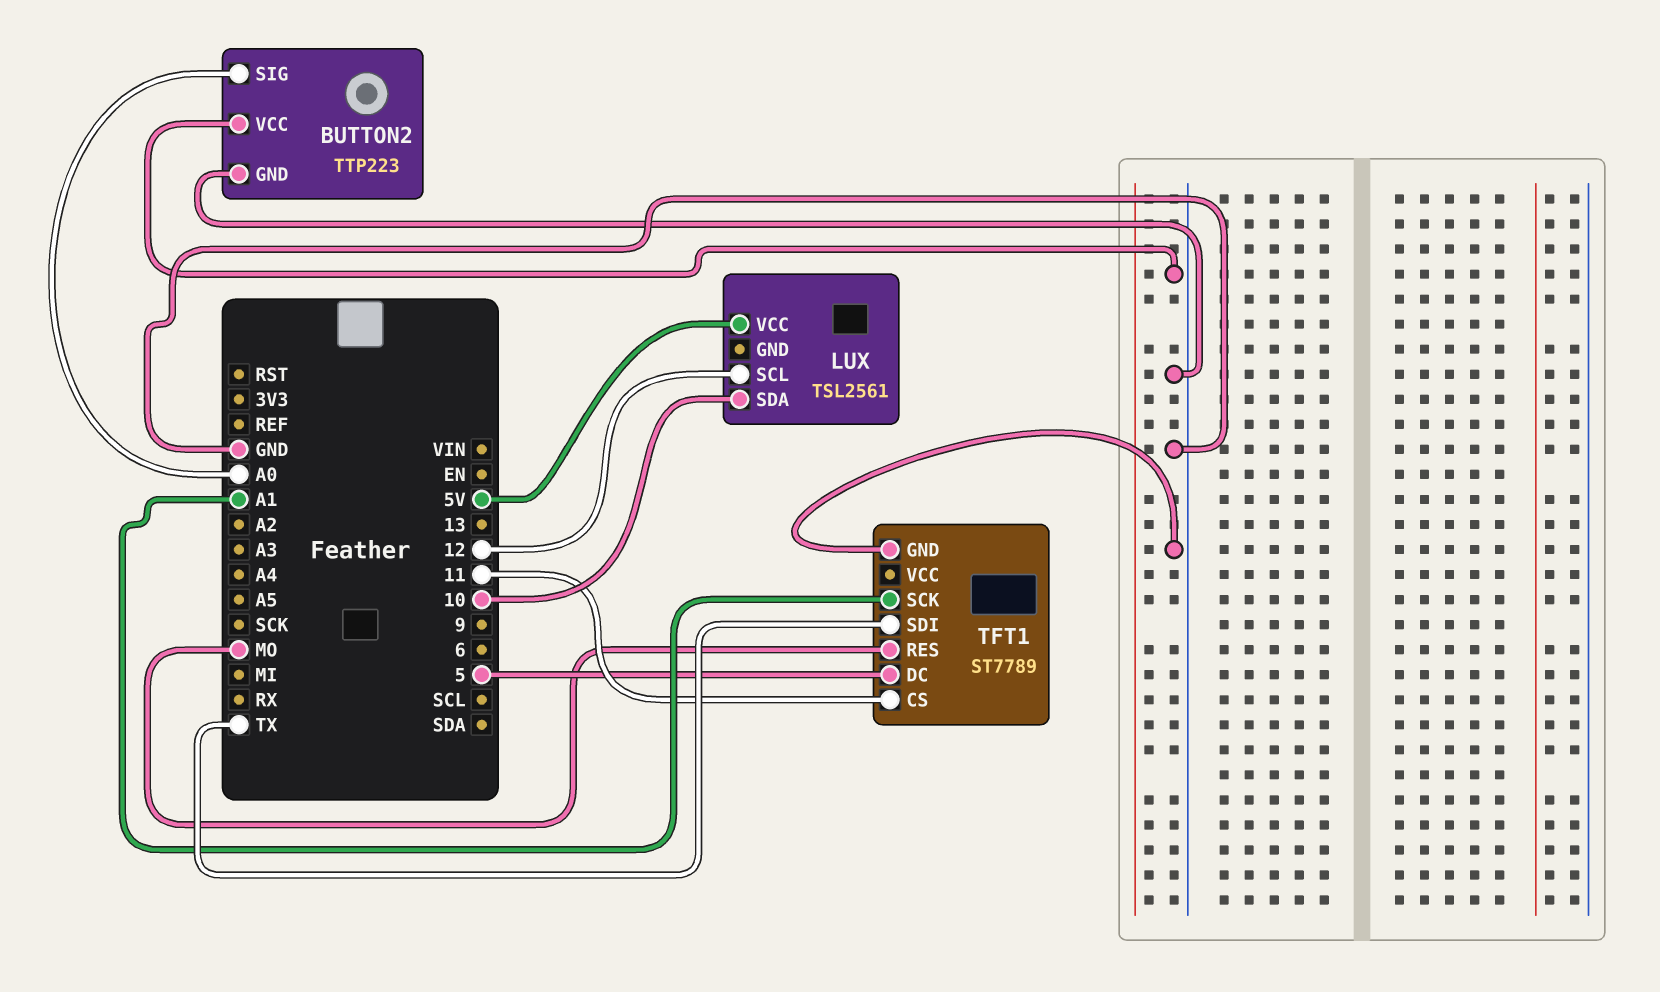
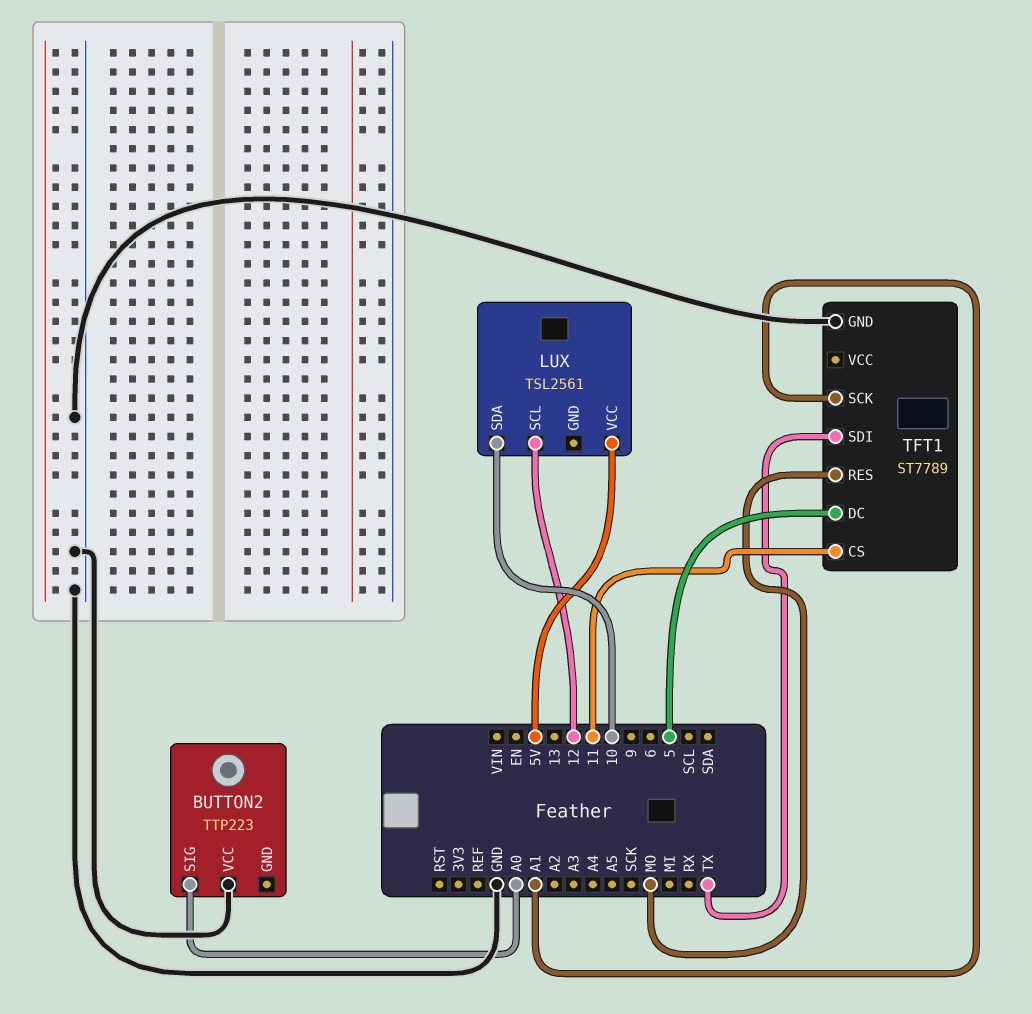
BUTTON2 pin GND: GND -> none

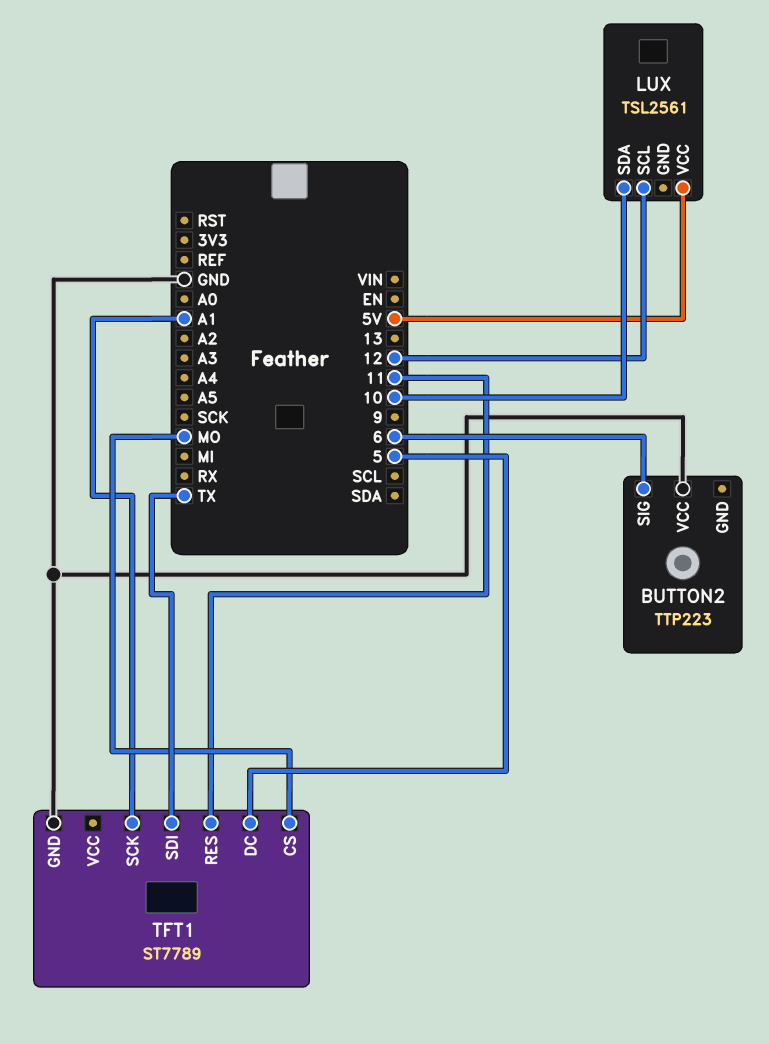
BUTTON2 pin SIG: A0 -> 6
TFT1 pin CS: 11 -> MO
TFT1 pin RES: MO -> 11

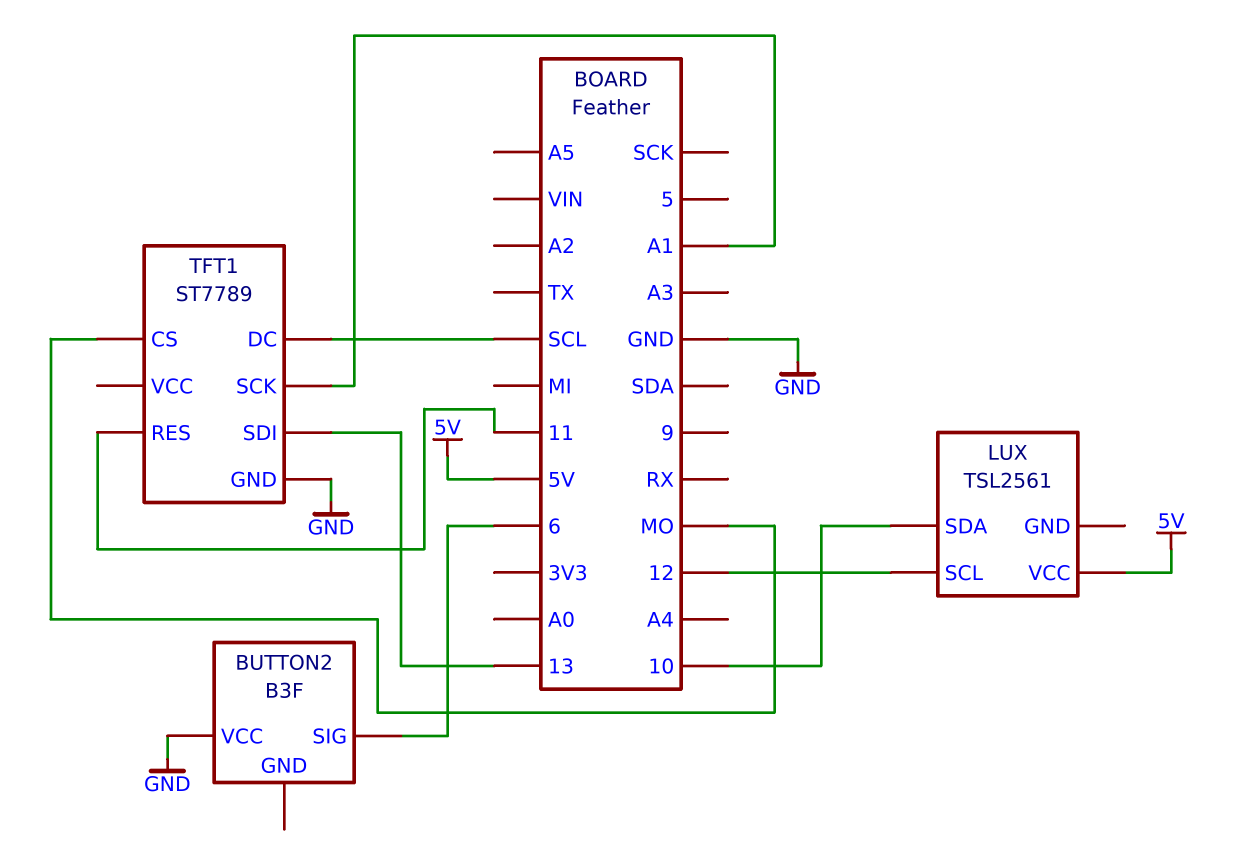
BUTTON2: TTP223 -> B3F
TFT1 pin DC: 5 -> SCL
TFT1 pin SDI: TX -> 13

